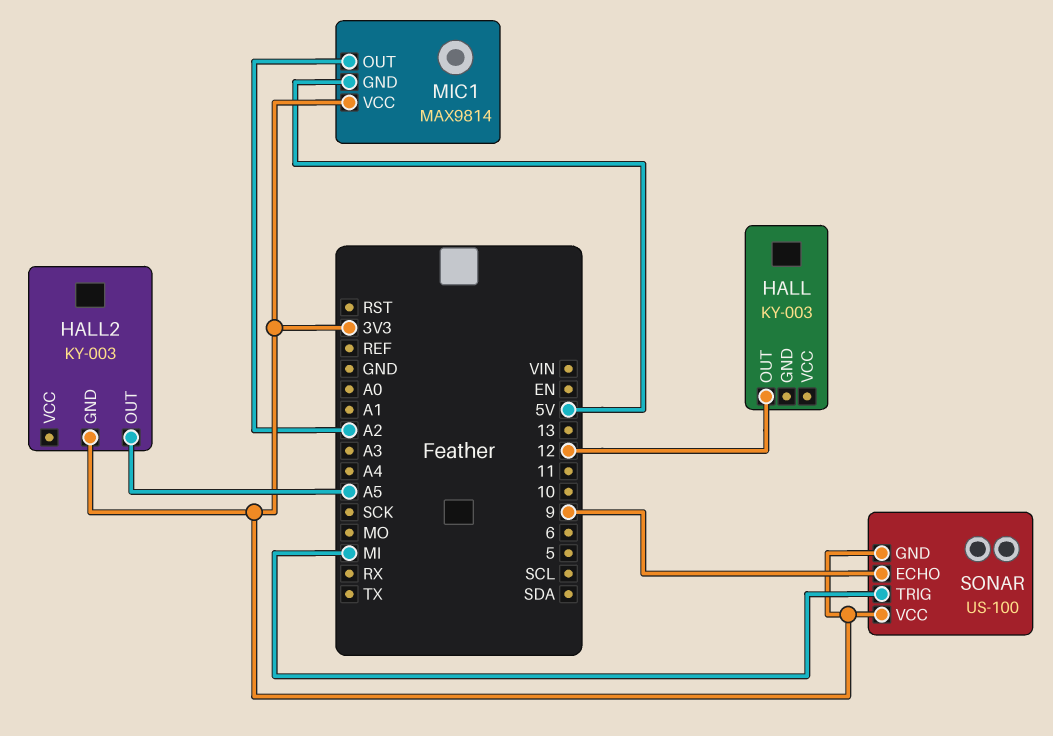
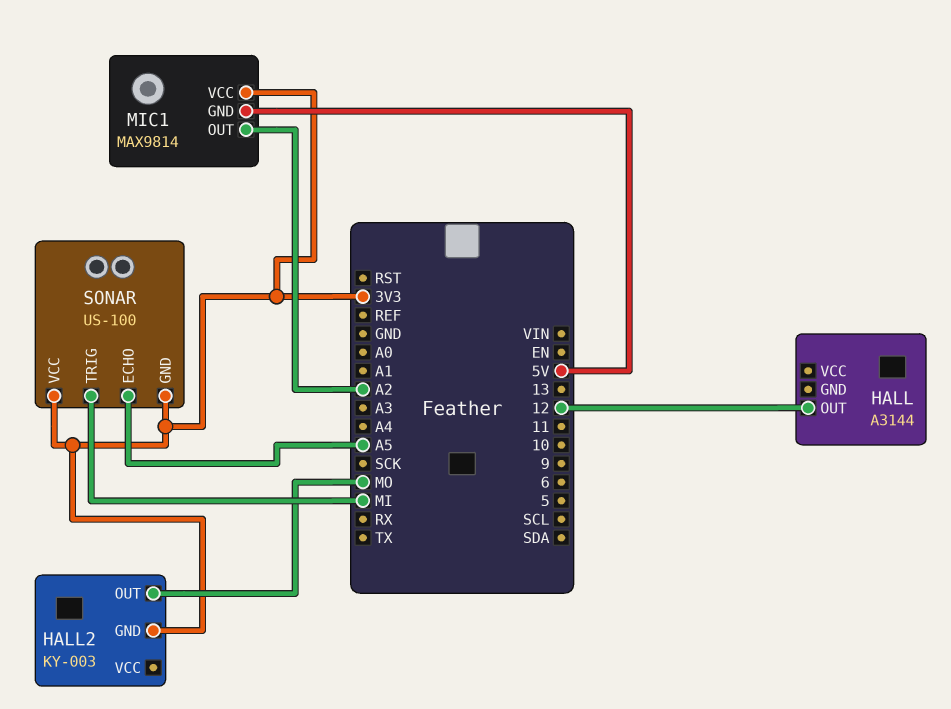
HALL: KY-003 -> A3144
HALL2 pin OUT: A5 -> MO
SONAR pin ECHO: 9 -> A5

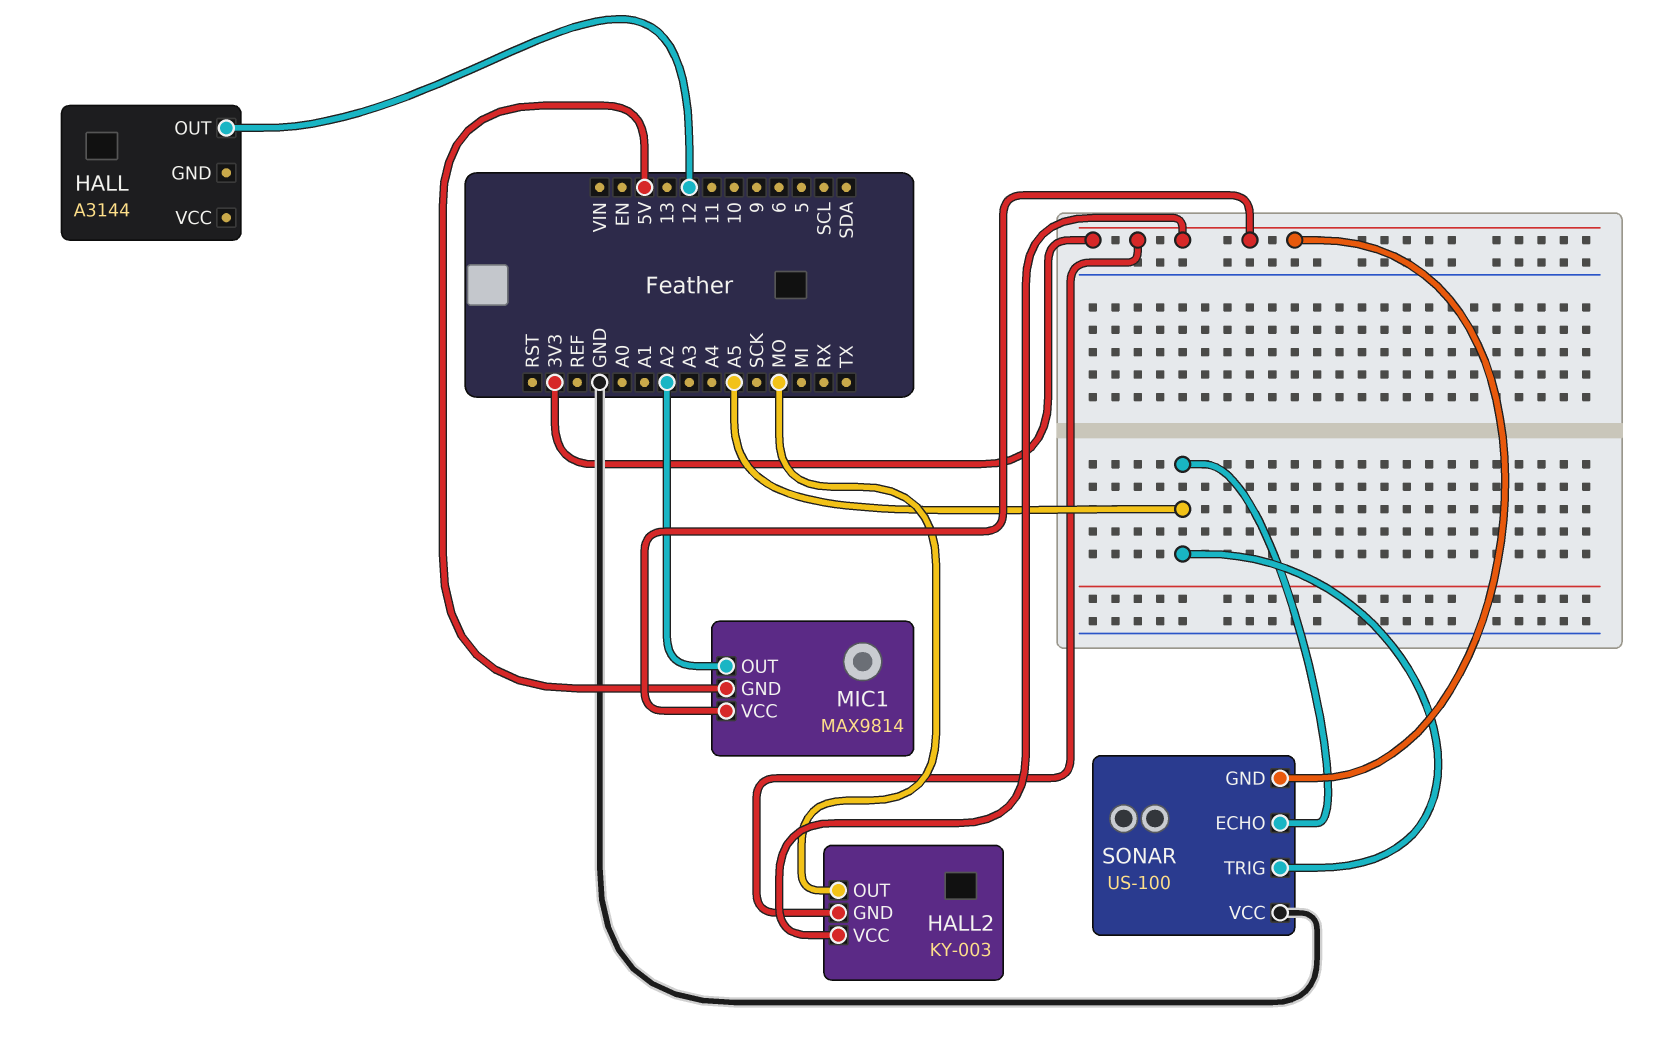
HALL2 pin VCC: none -> 3V3
SONAR pin TRIG: MI -> A5
SONAR pin VCC: 3V3 -> GND

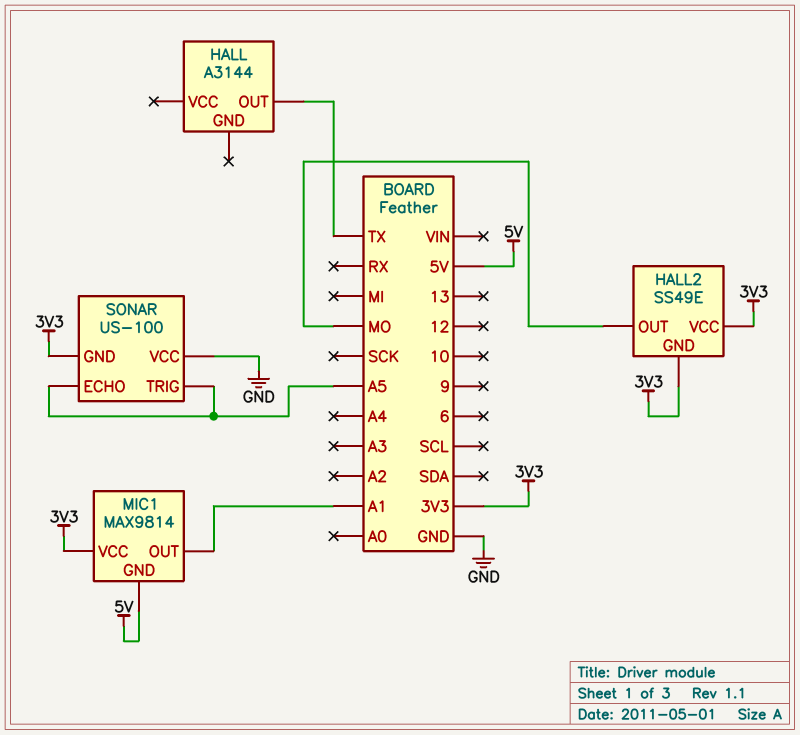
HALL pin OUT: 12 -> TX
HALL2: KY-003 -> SS49E
MIC1 pin OUT: A2 -> A1

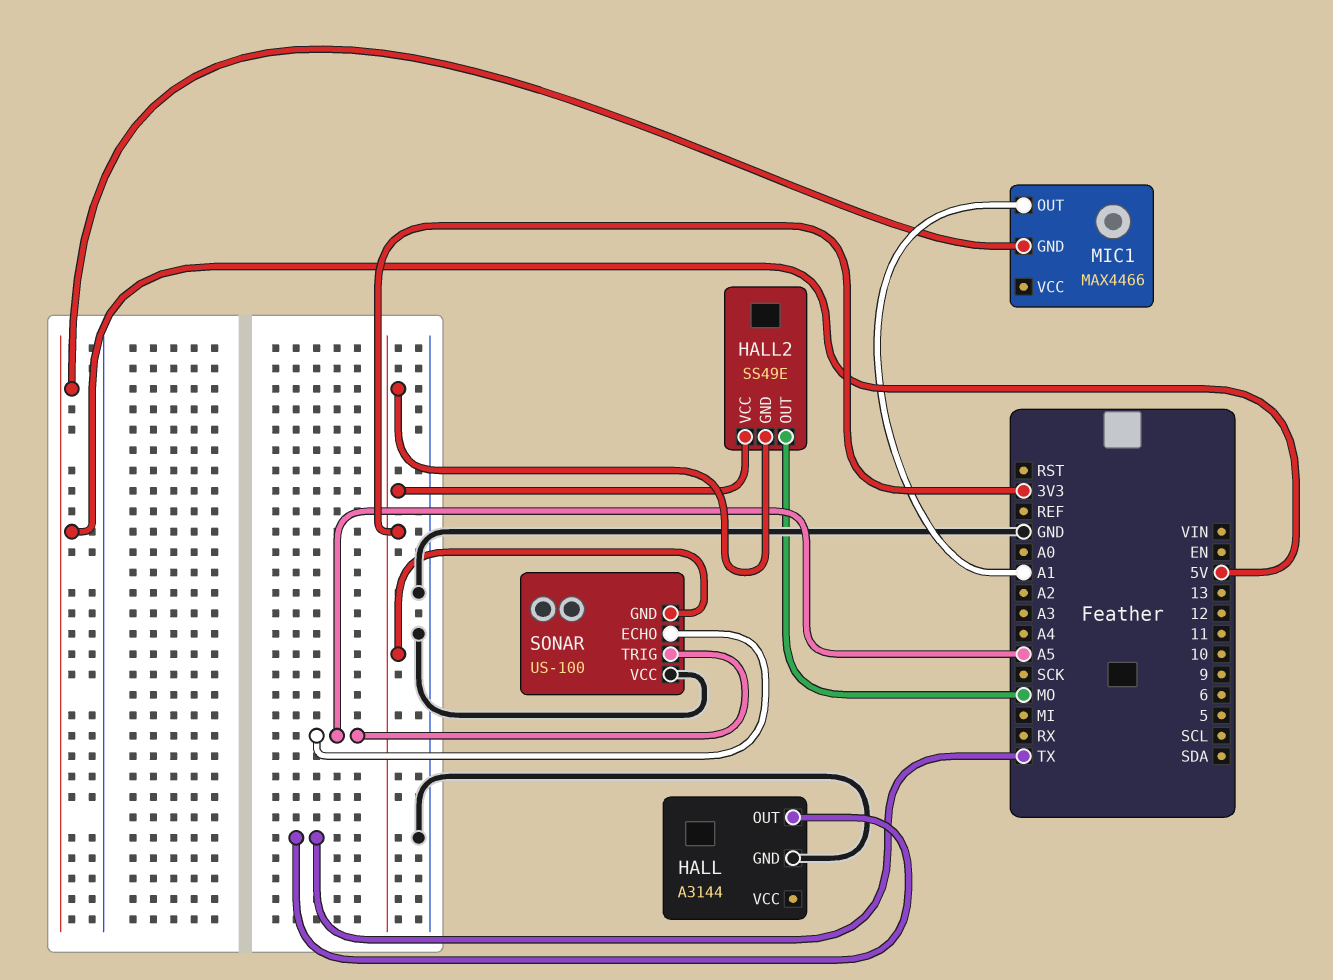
HALL pin GND: none -> GND
MIC1: MAX9814 -> MAX4466
MIC1 pin VCC: 3V3 -> none

